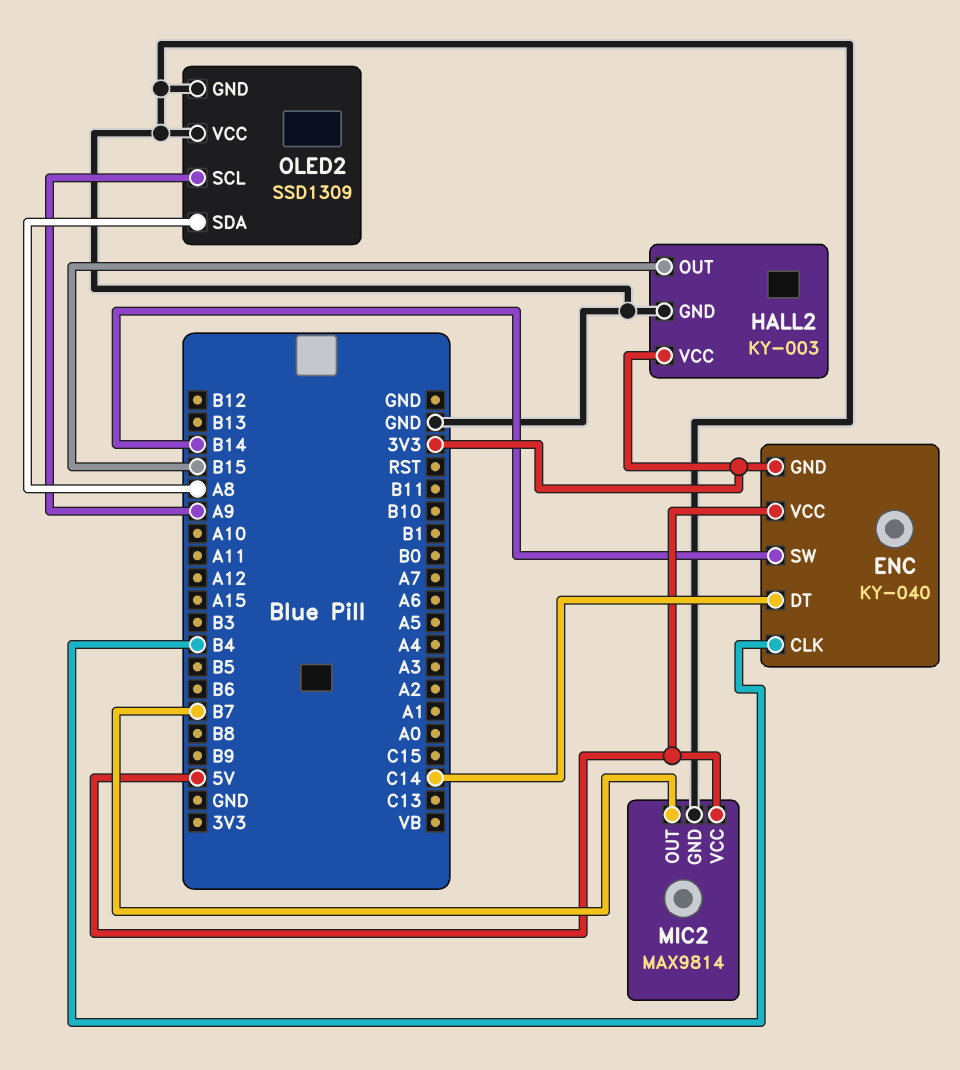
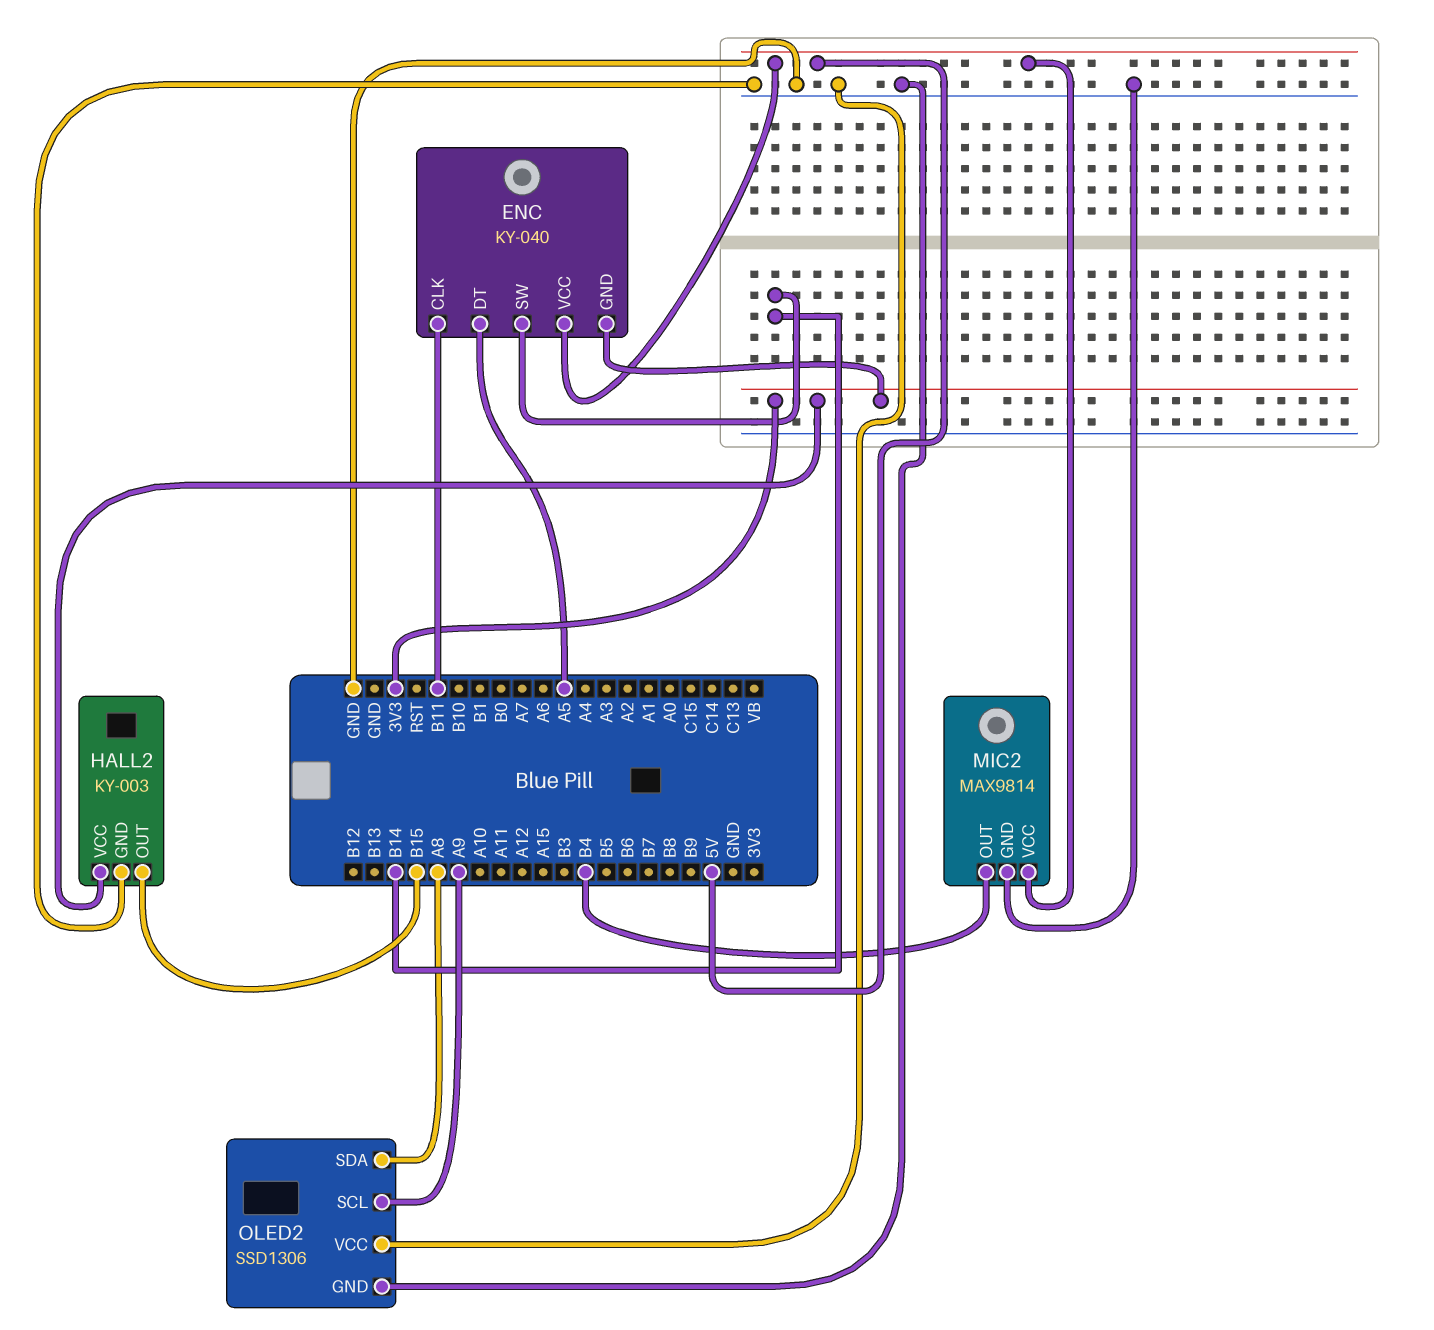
ENC pin CLK: B4 -> B11
ENC pin DT: C14 -> A5
MIC2 pin OUT: B7 -> B4
OLED2: SSD1309 -> SSD1306

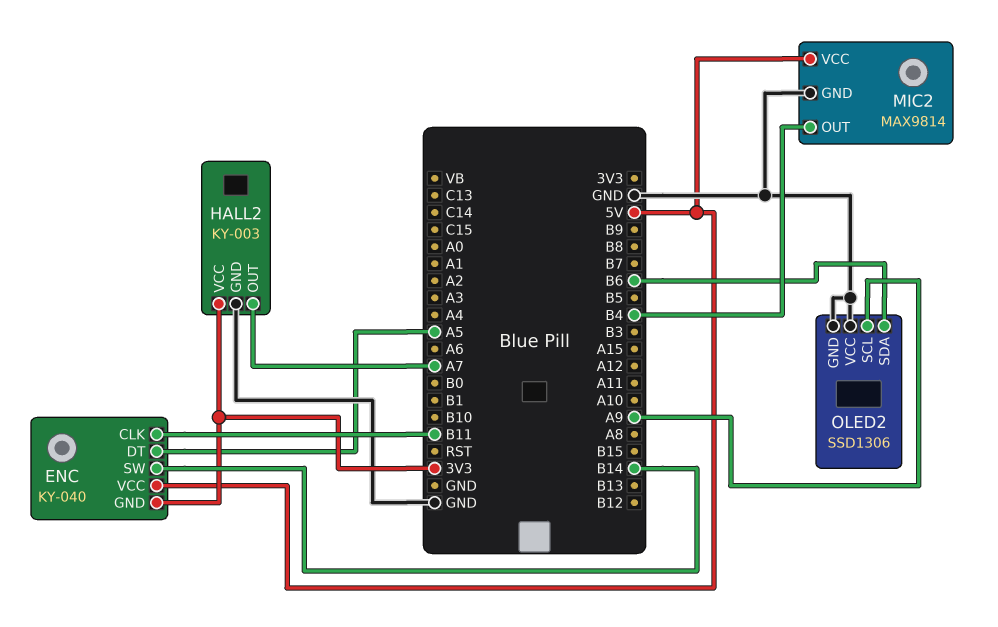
HALL2 pin OUT: B15 -> A7
OLED2 pin SDA: A8 -> B6

